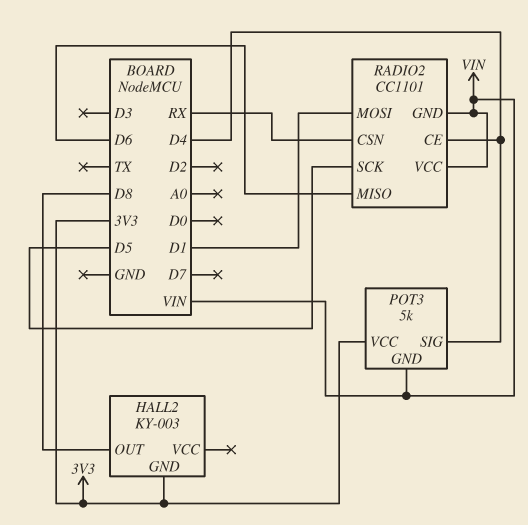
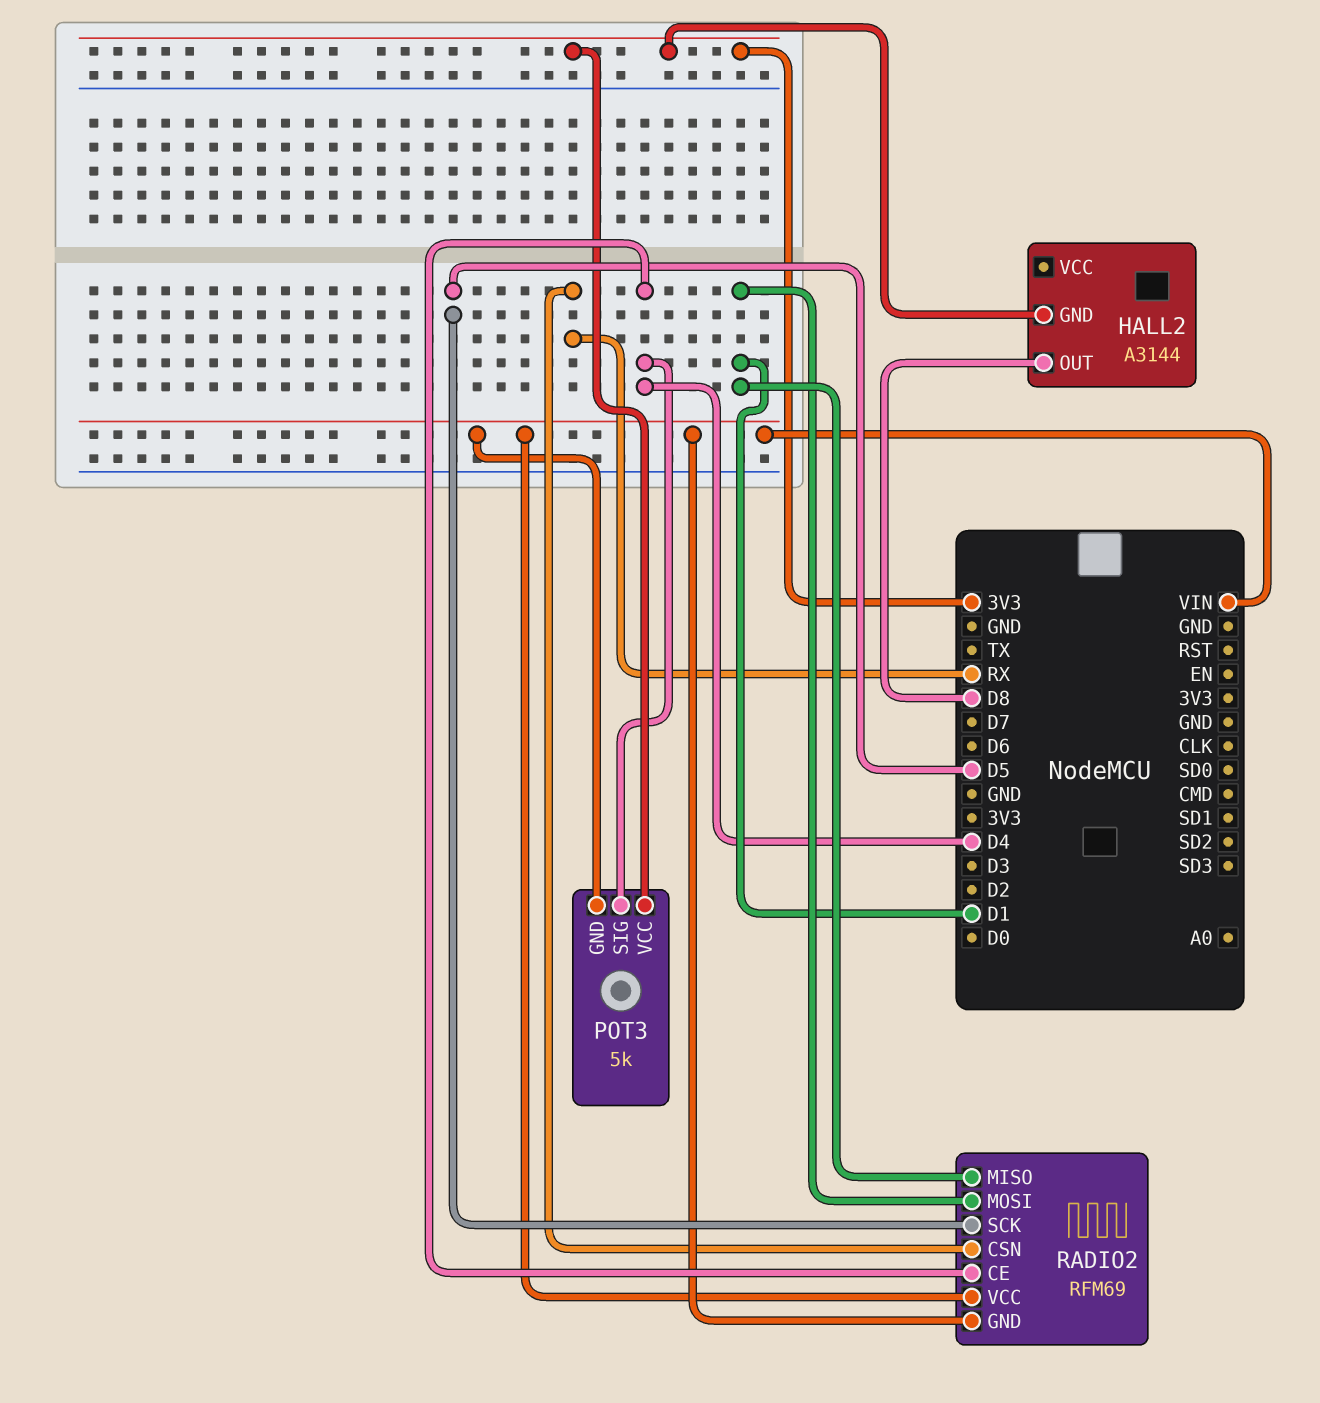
HALL2: KY-003 -> A3144
RADIO2: CC1101 -> RFM69
RADIO2 pin MISO: D6 -> D1

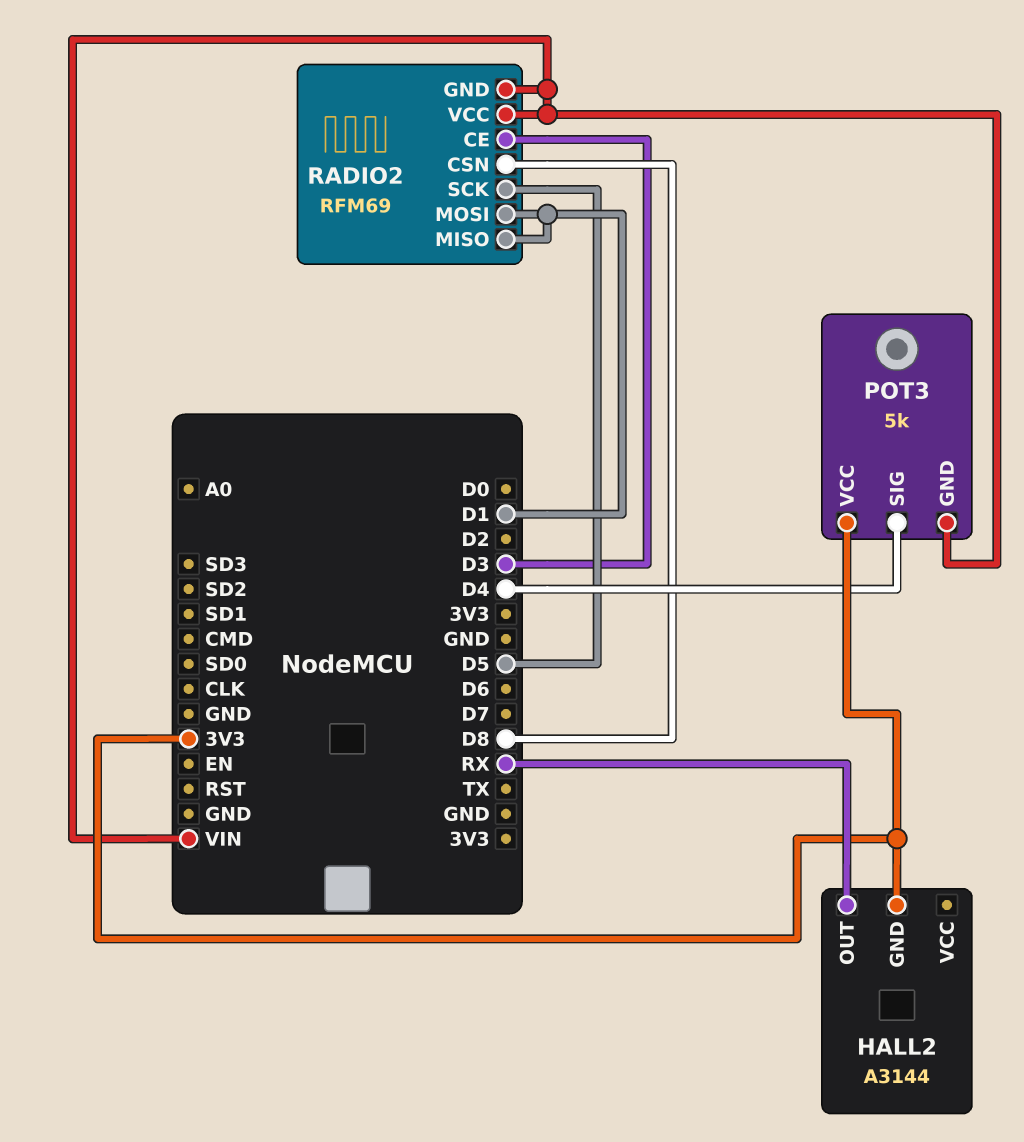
HALL2 pin OUT: D8 -> RX
RADIO2 pin CE: D4 -> D3
RADIO2 pin CSN: RX -> D8

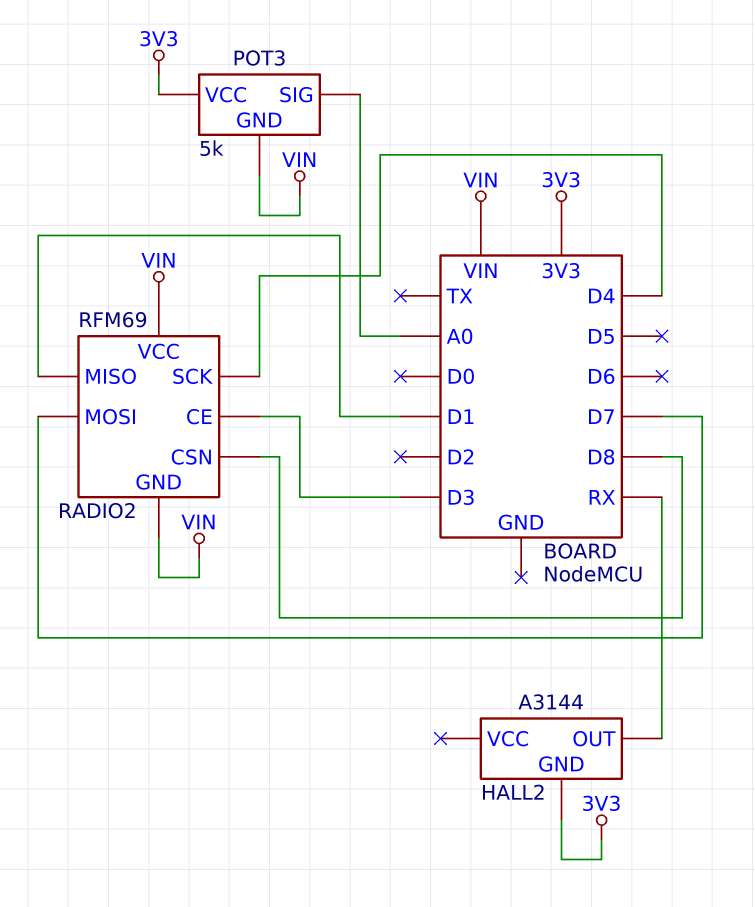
POT3 pin SIG: D4 -> A0
RADIO2 pin MOSI: D1 -> D7
RADIO2 pin SCK: D5 -> D4

